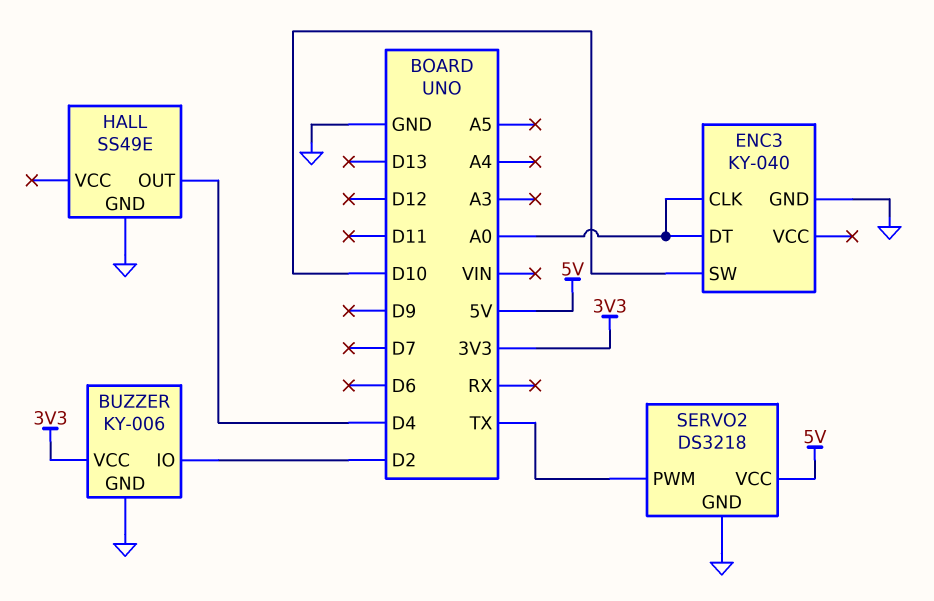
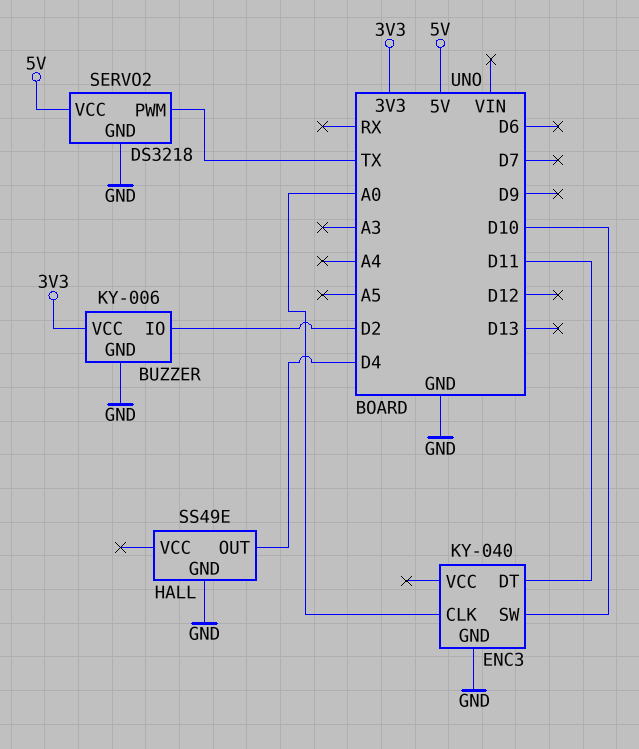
ENC3 pin DT: A0 -> D11

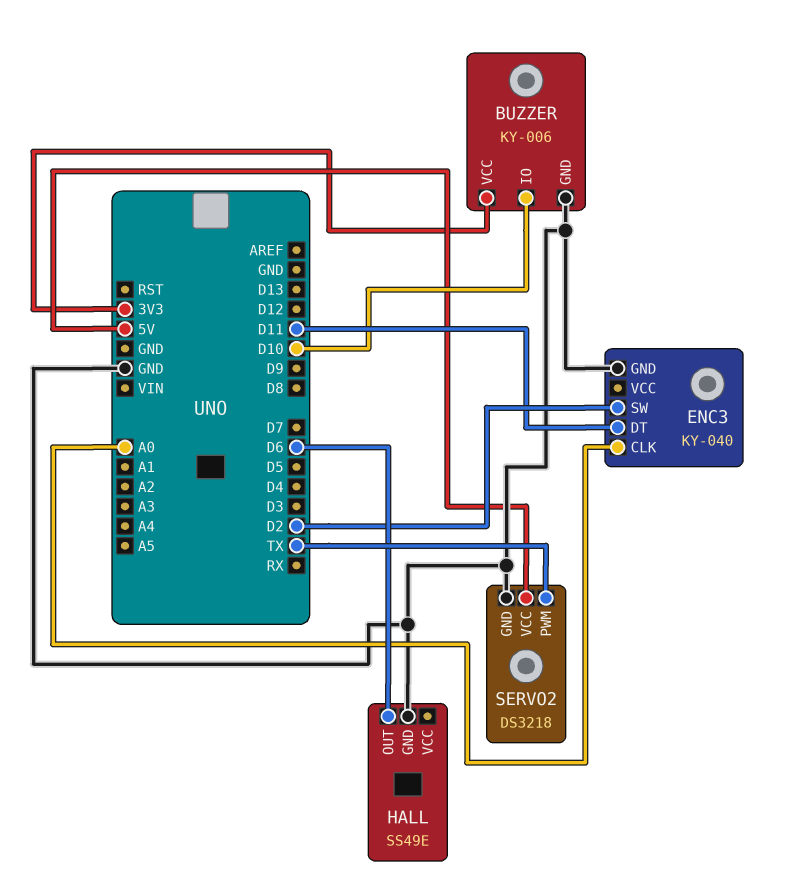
BUZZER pin IO: D2 -> D10
ENC3 pin SW: D10 -> D2
HALL pin OUT: D4 -> D6

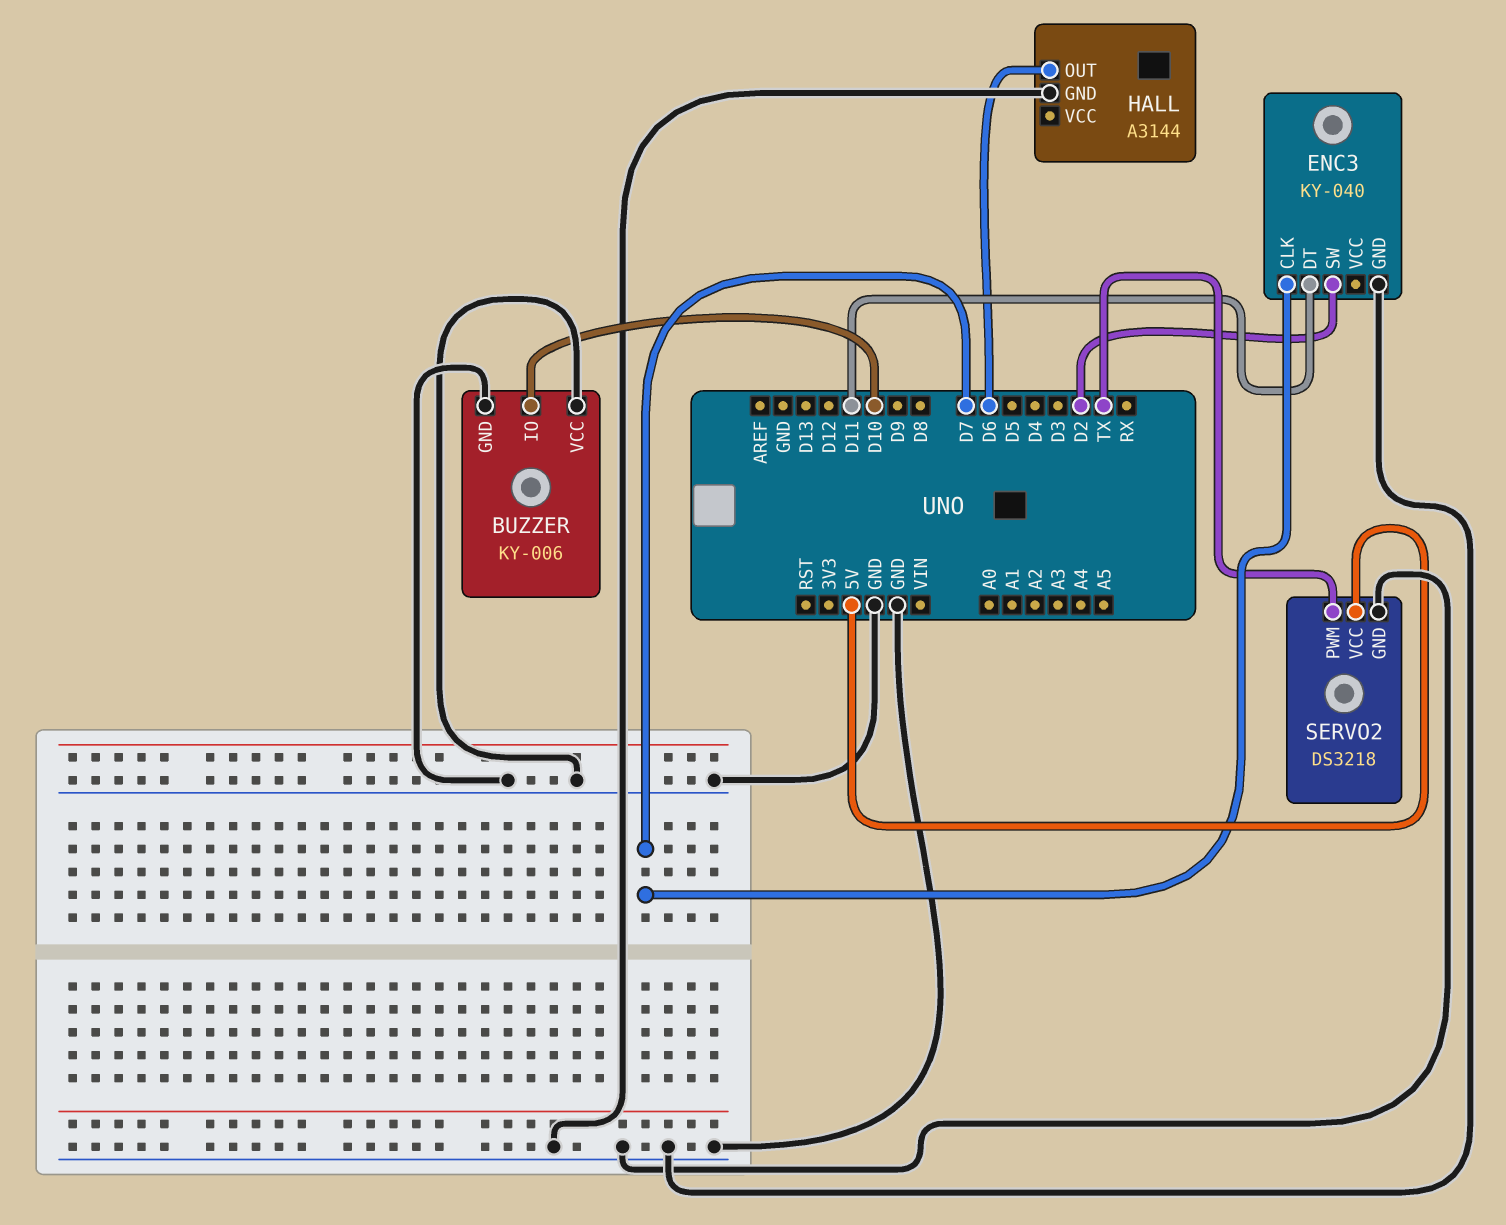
BUZZER pin VCC: 3V3 -> GND
ENC3 pin CLK: A0 -> D7
HALL: SS49E -> A3144

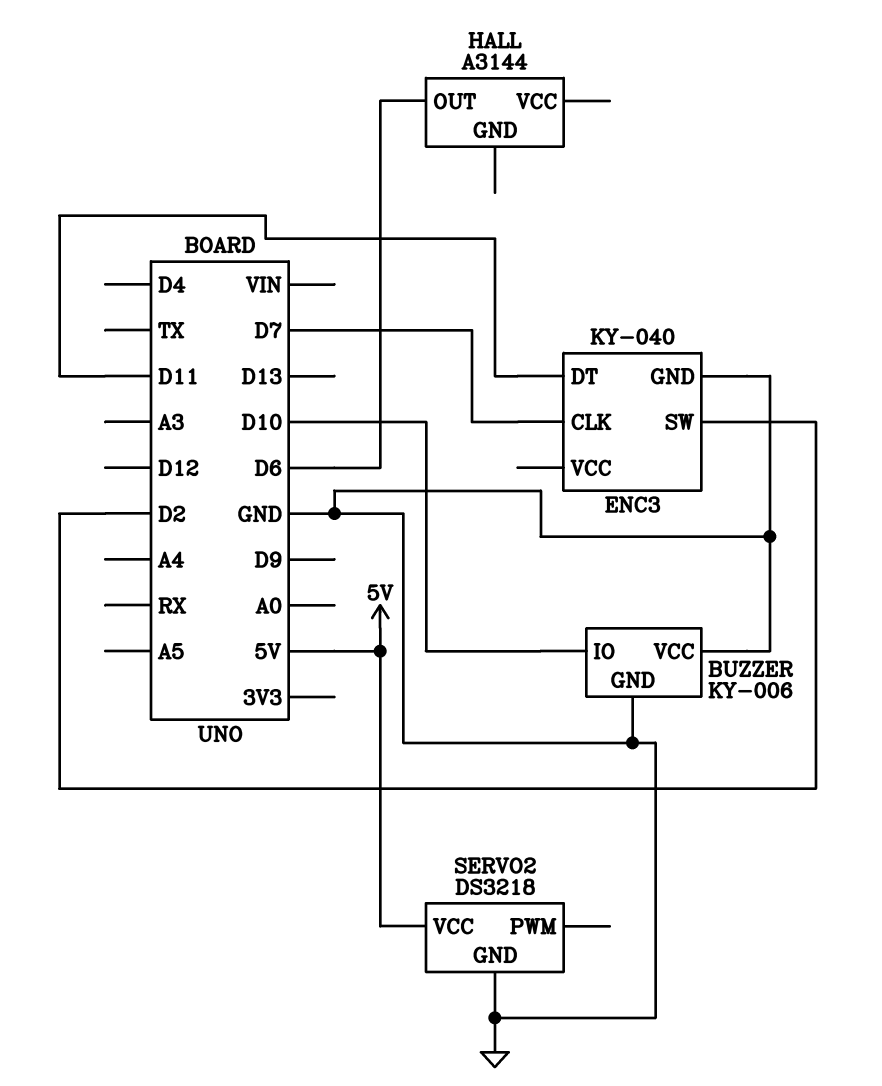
HALL pin GND: GND -> none
SERVO2 pin PWM: TX -> none

